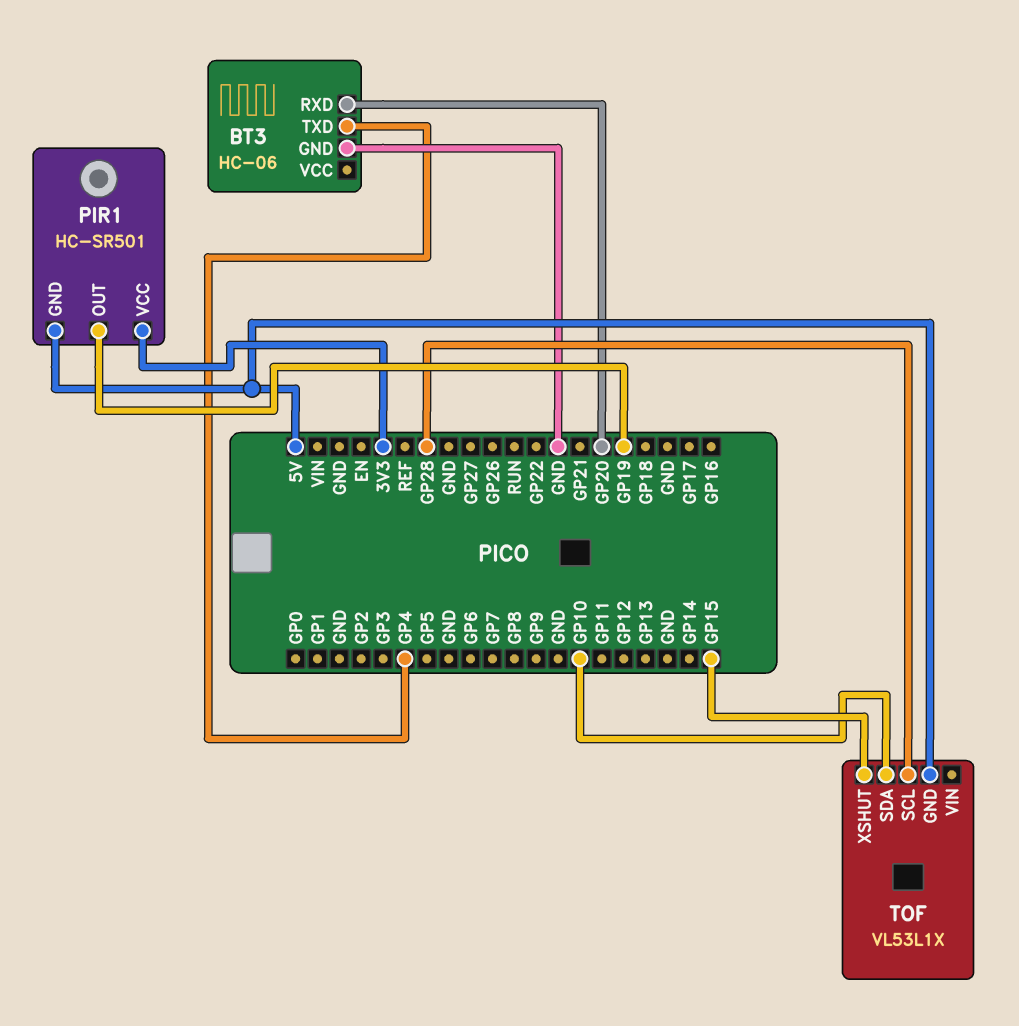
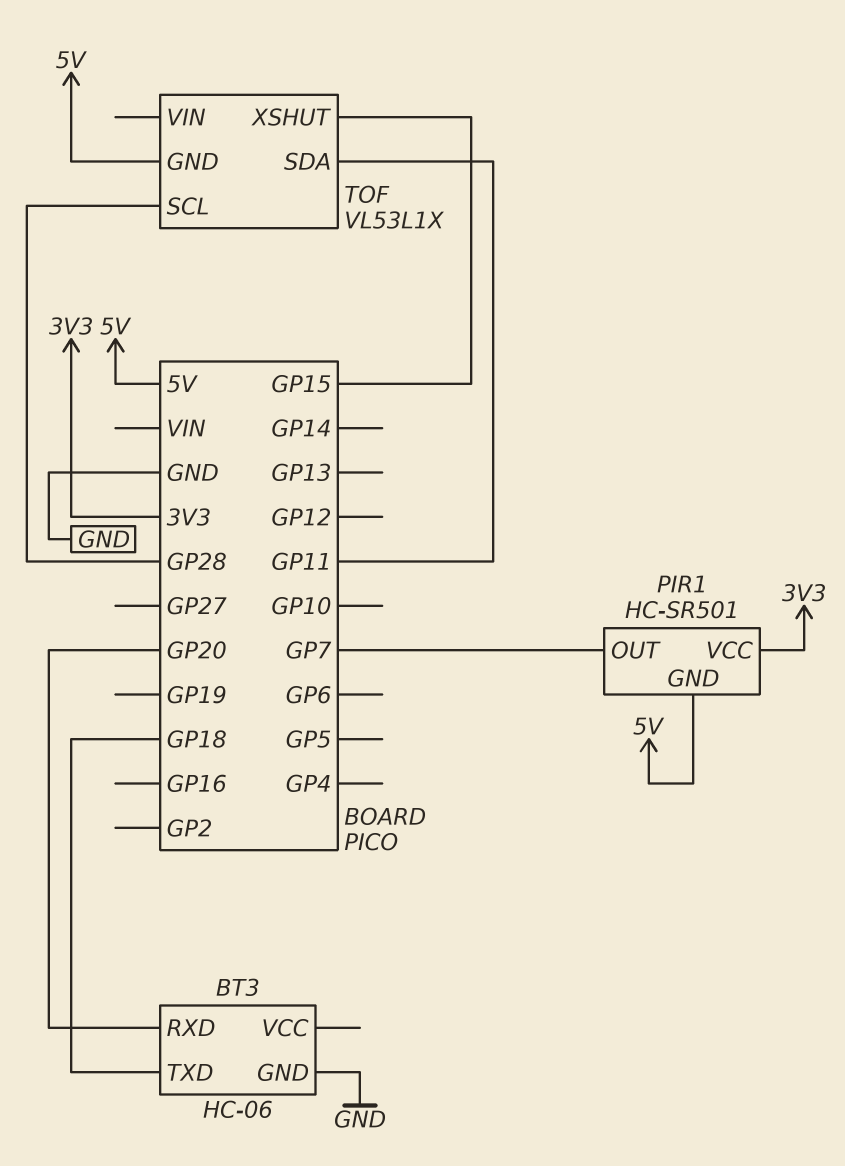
BT3 pin TXD: GP4 -> GP18
PIR1 pin OUT: GP19 -> GP7
TOF pin SDA: GP10 -> GP11

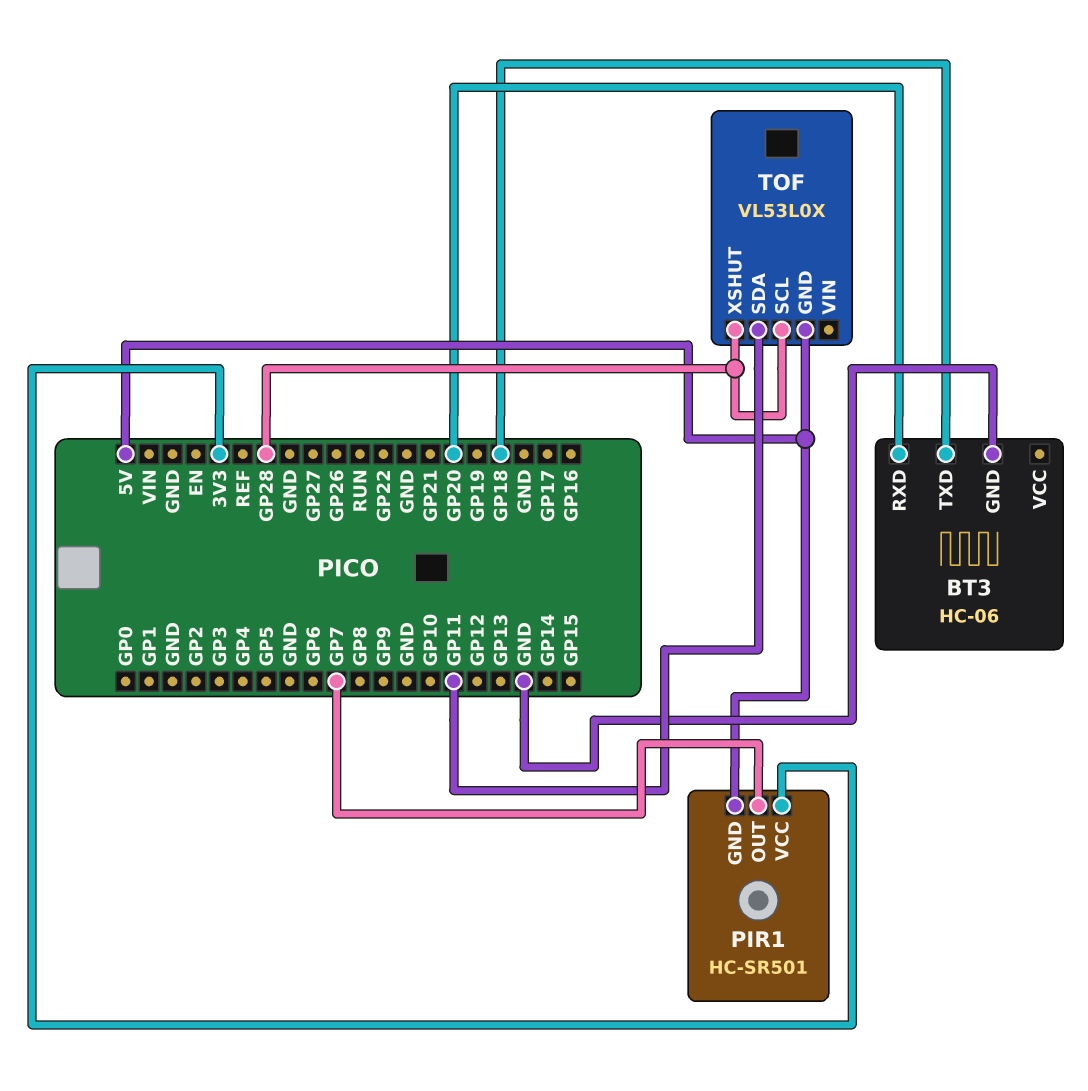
TOF: VL53L1X -> VL53L0X
TOF pin XSHUT: GP15 -> GP28

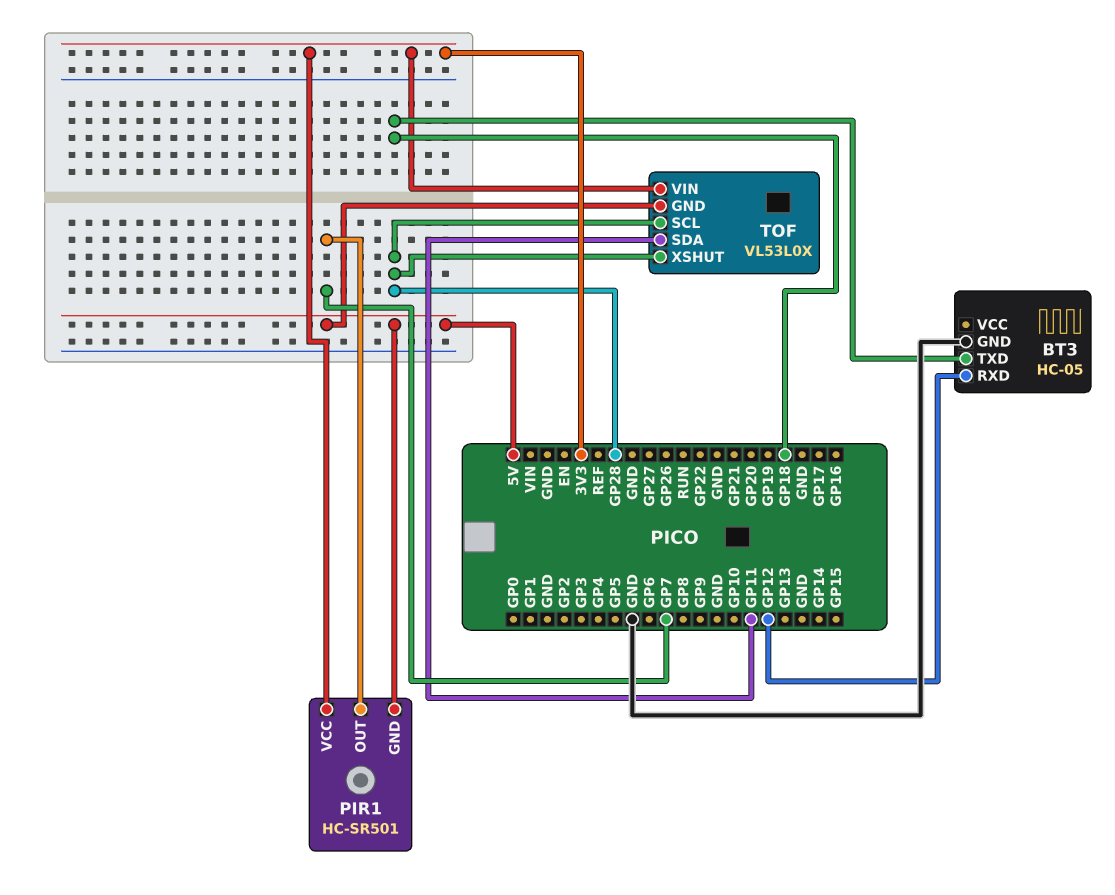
BT3: HC-06 -> HC-05
BT3 pin RXD: GP20 -> GP12
TOF pin VIN: none -> 3V3

